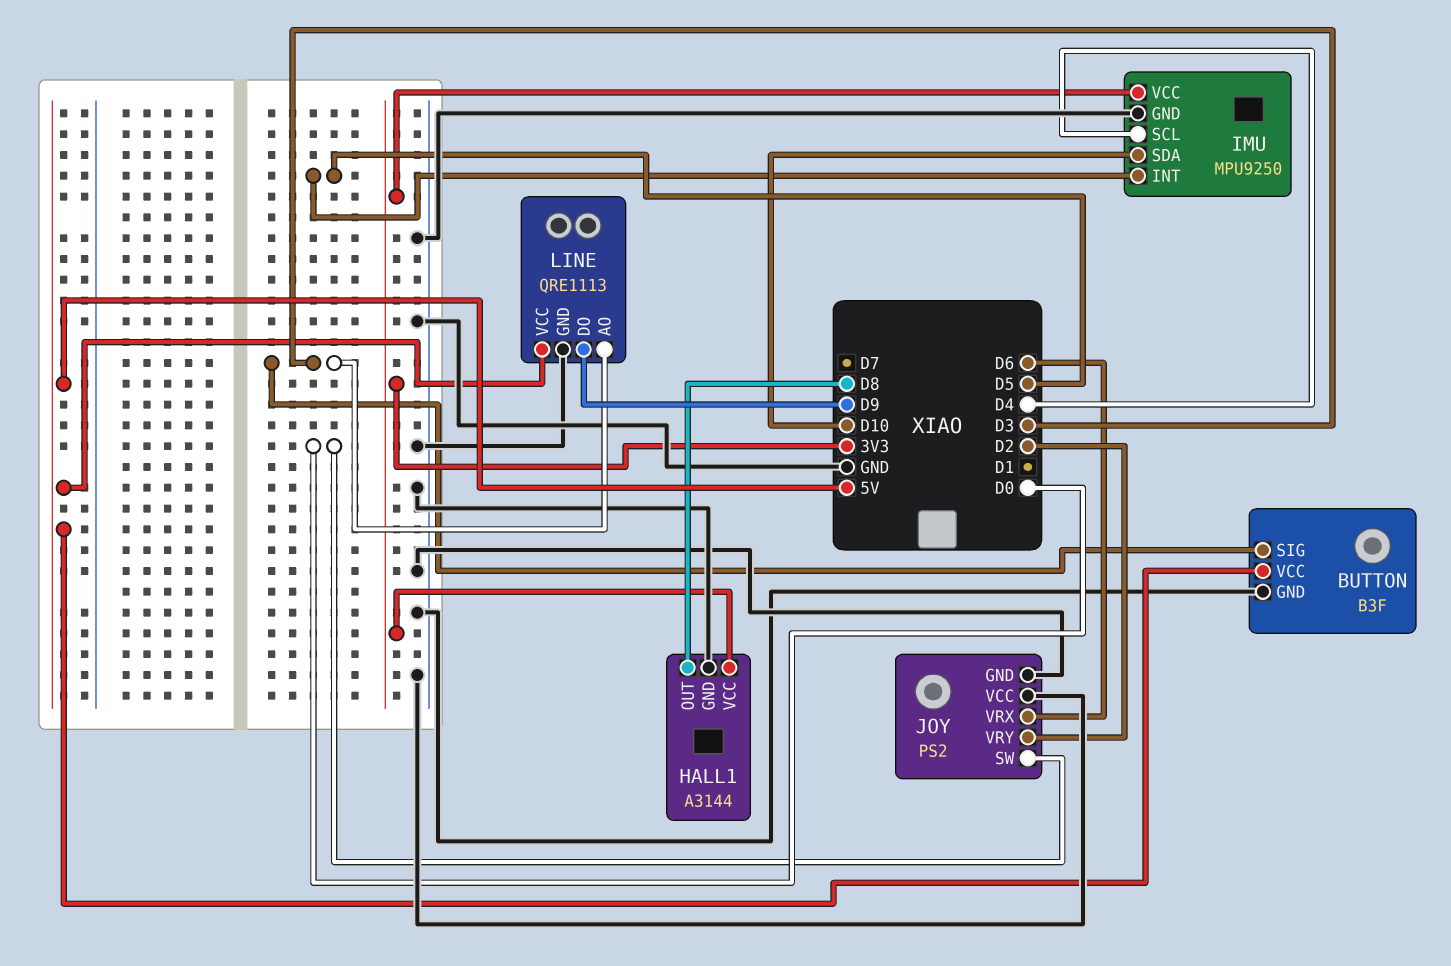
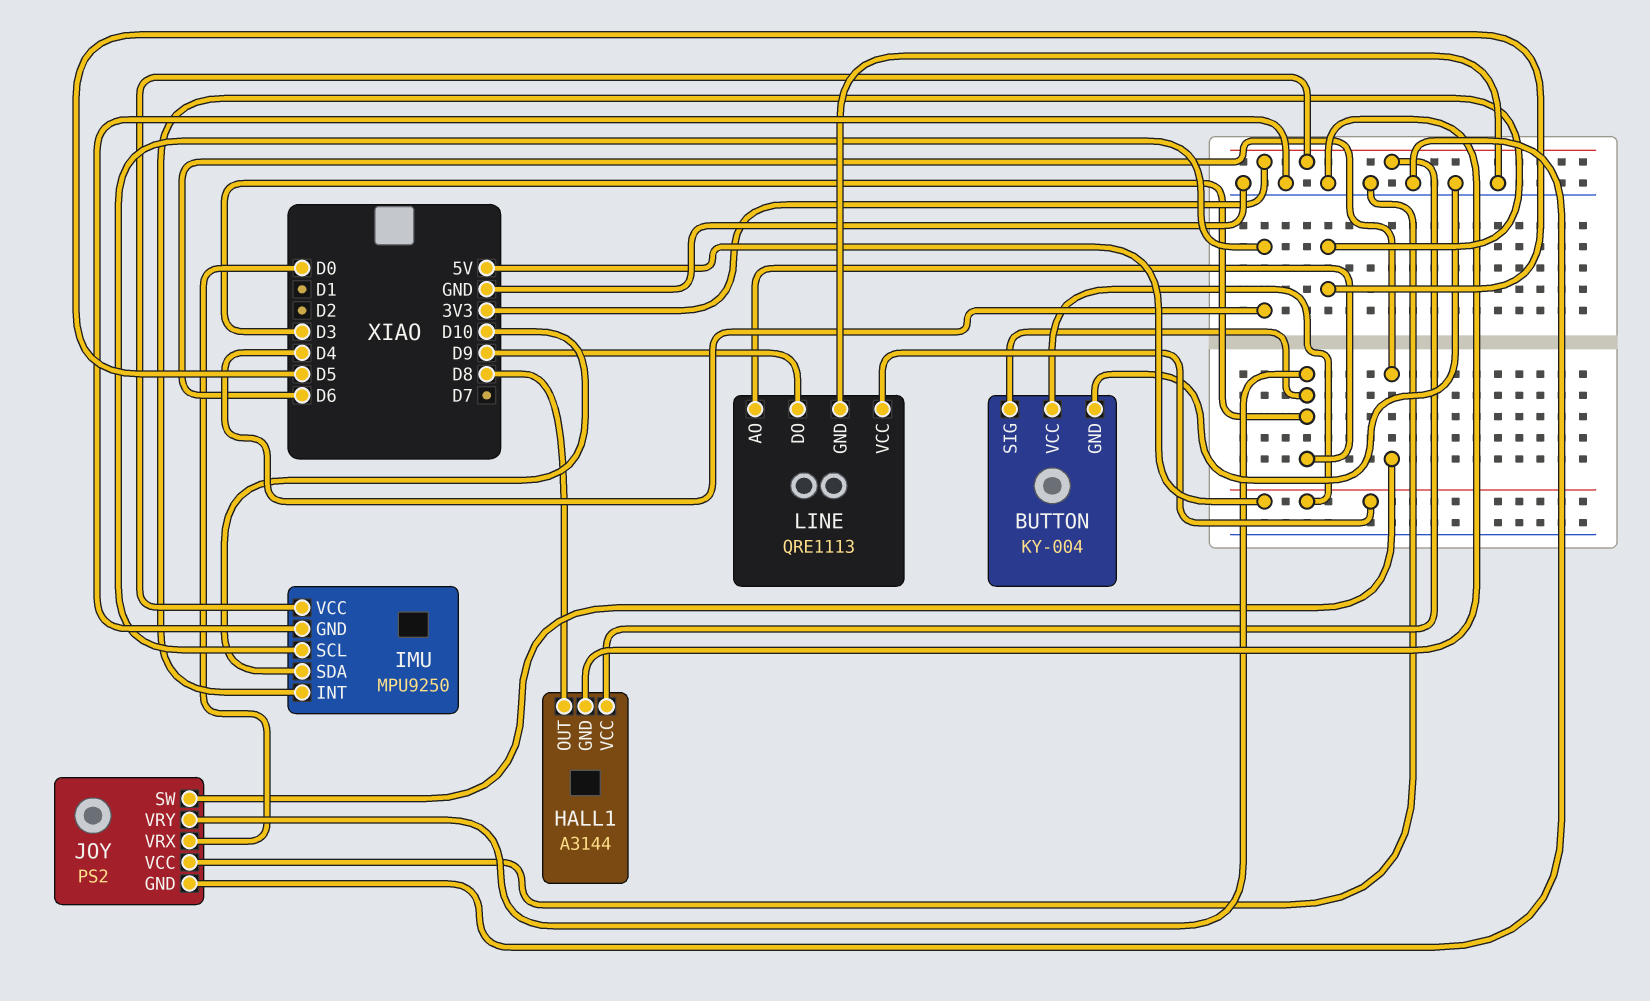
BUTTON: B3F -> KY-004
JOY pin SW: D0 -> D6
JOY pin VRX: D6 -> D0
JOY pin VRY: D2 -> D3

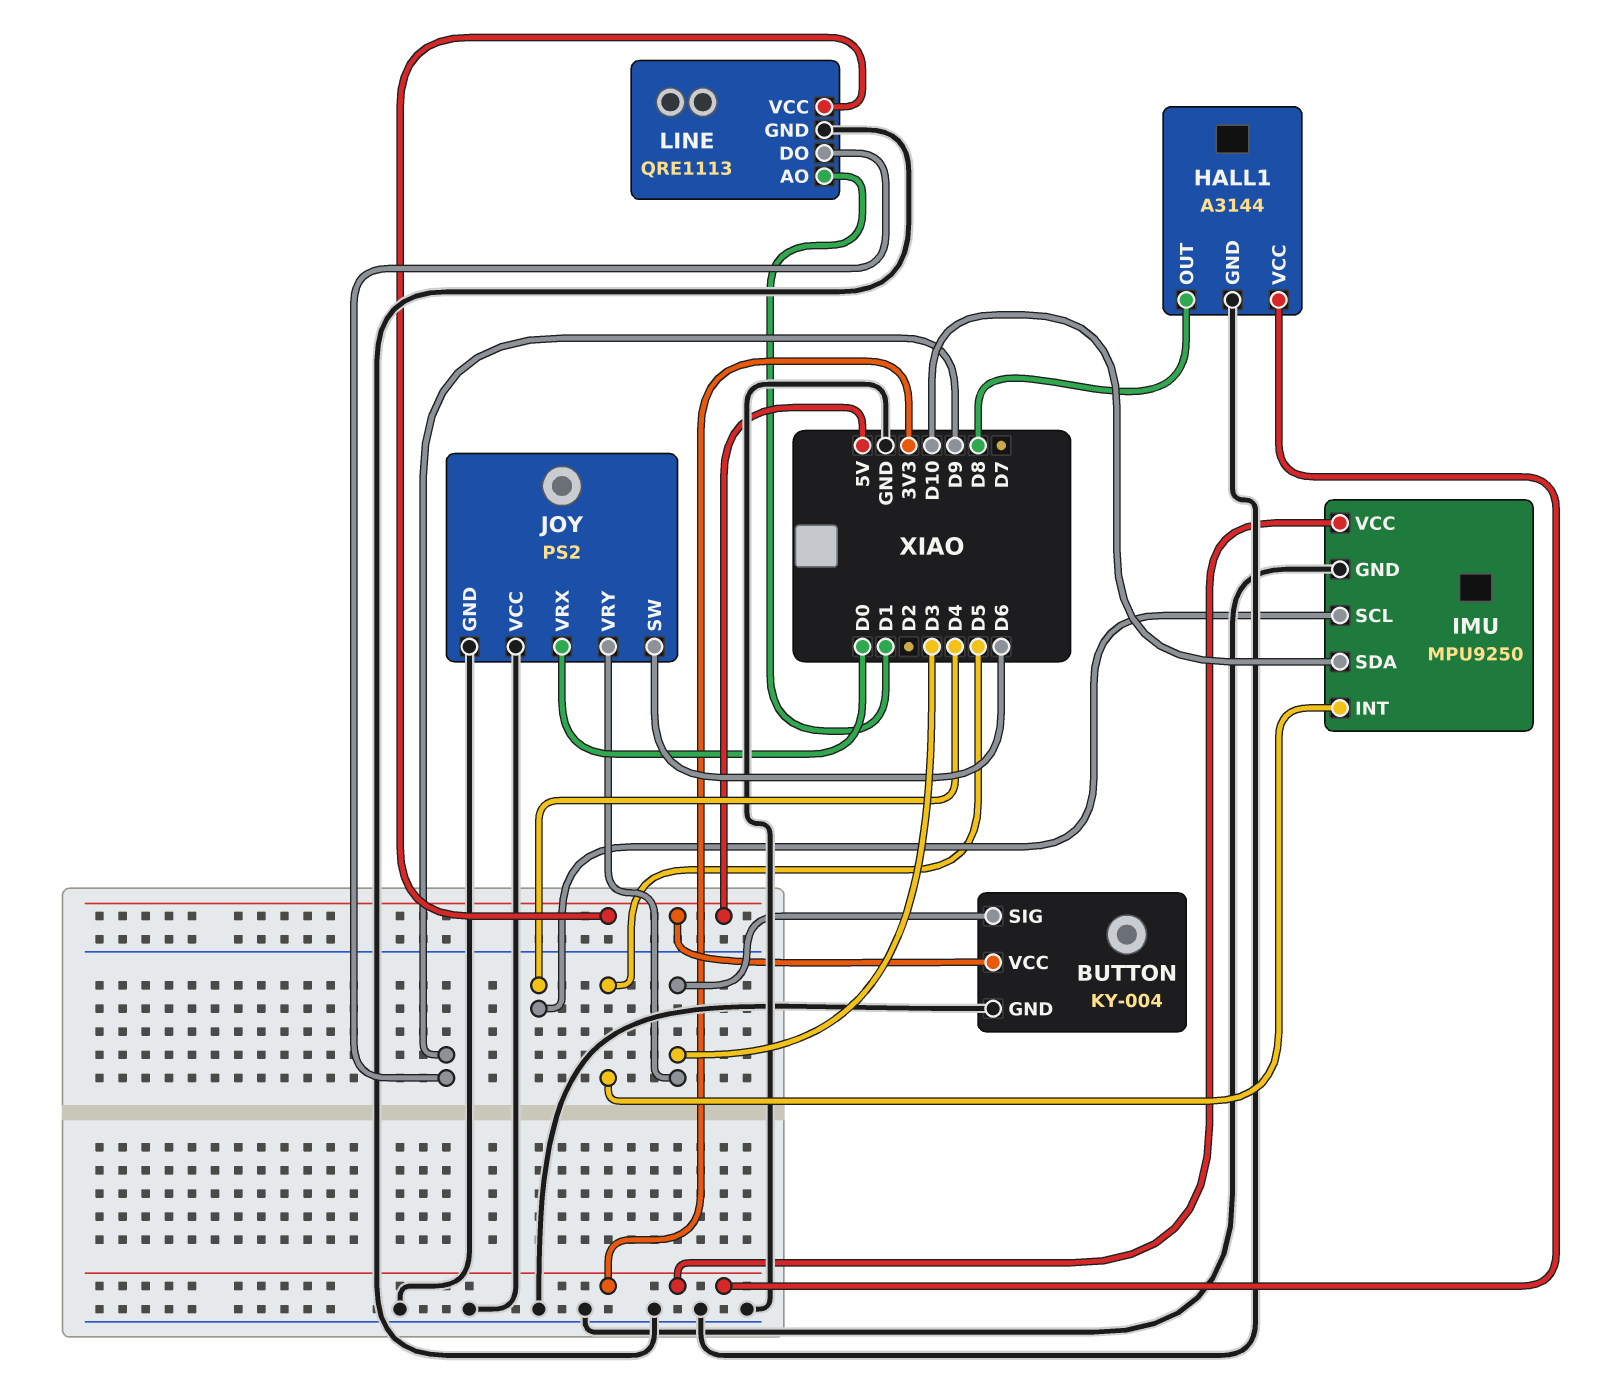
LINE pin AO: D3 -> D1

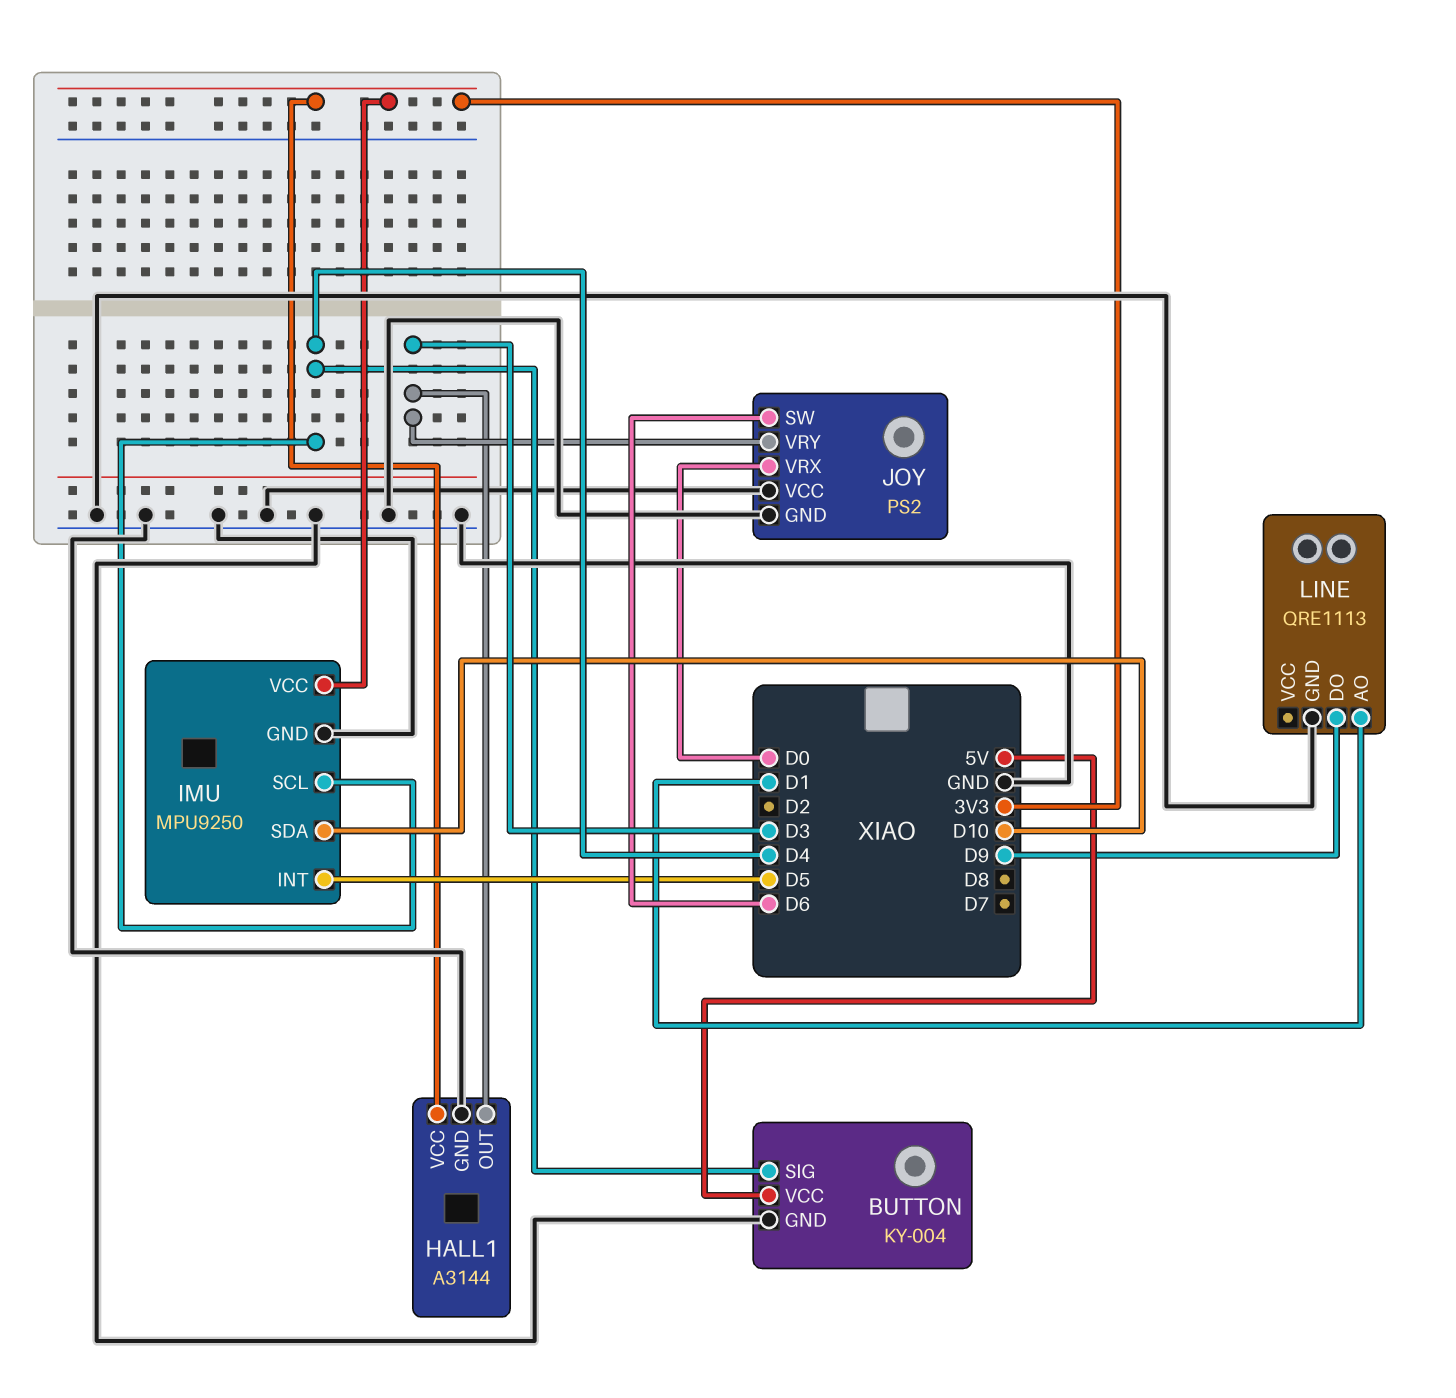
BUTTON pin SIG: D3 -> D4
HALL1 pin OUT: D8 -> D3
LINE pin VCC: 5V -> none

